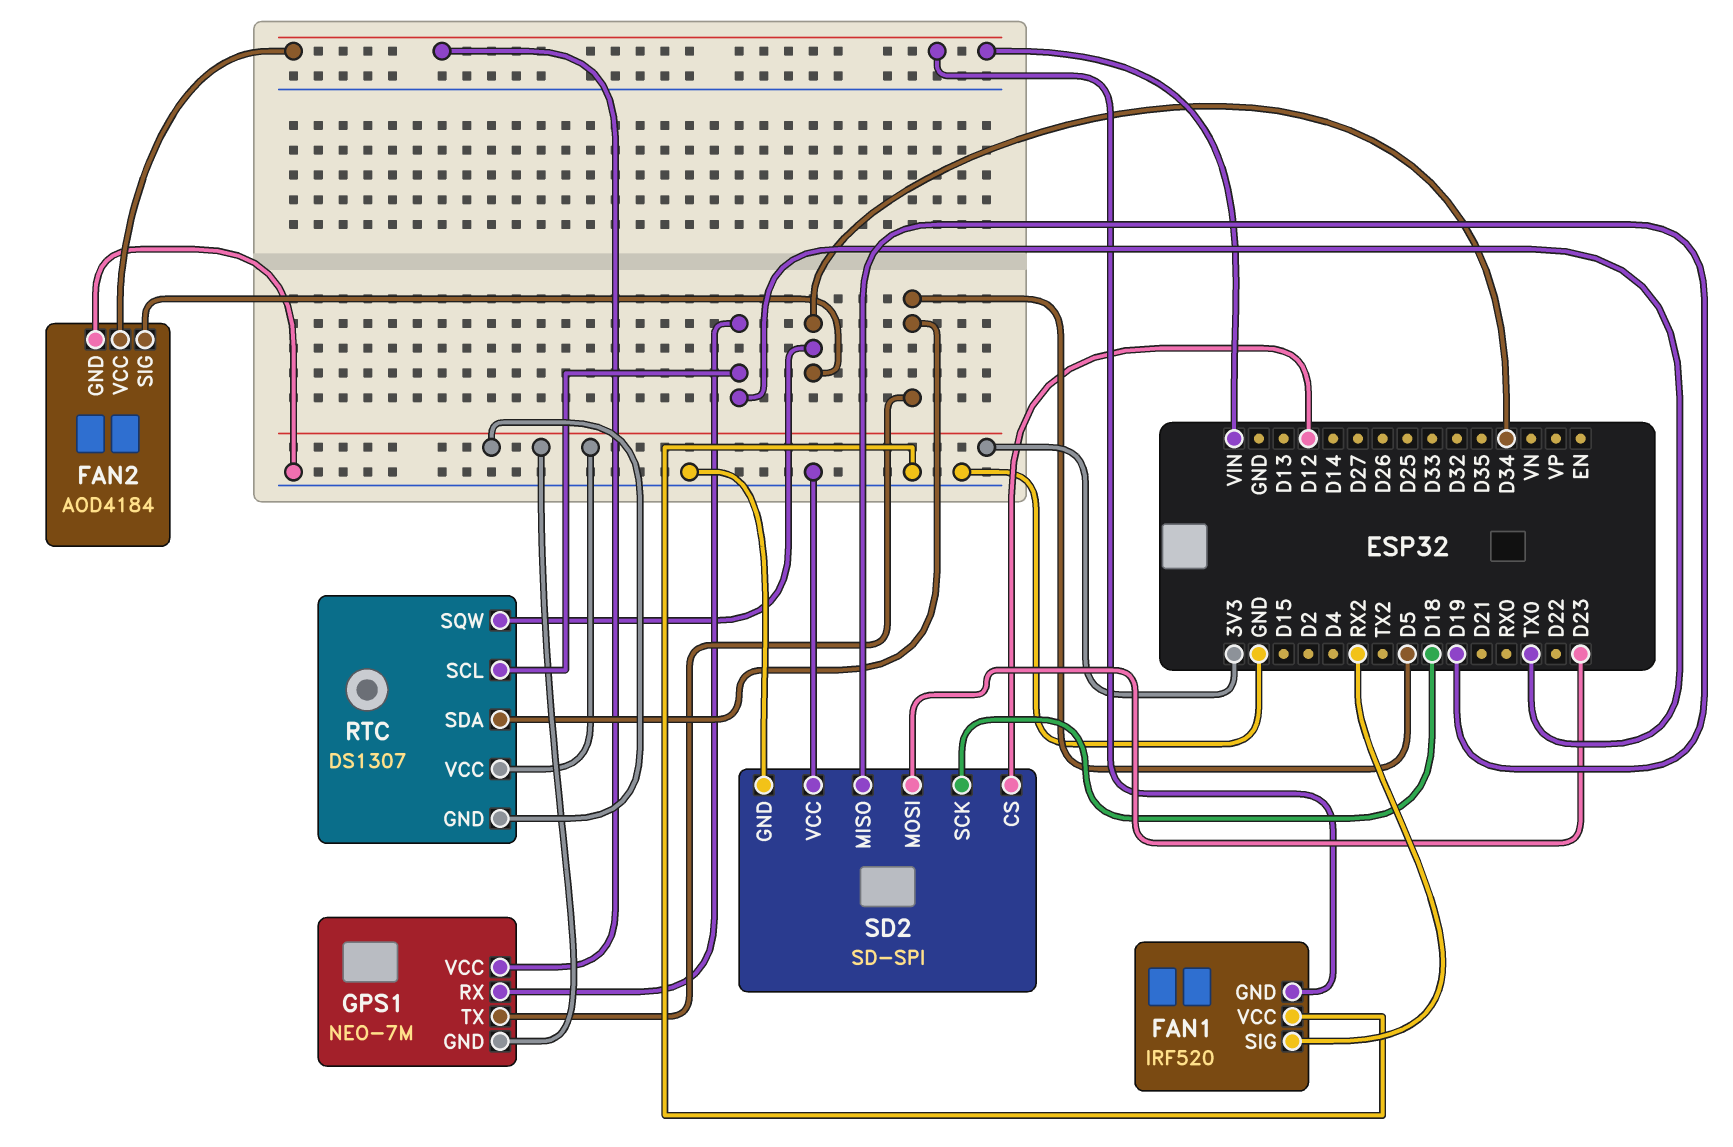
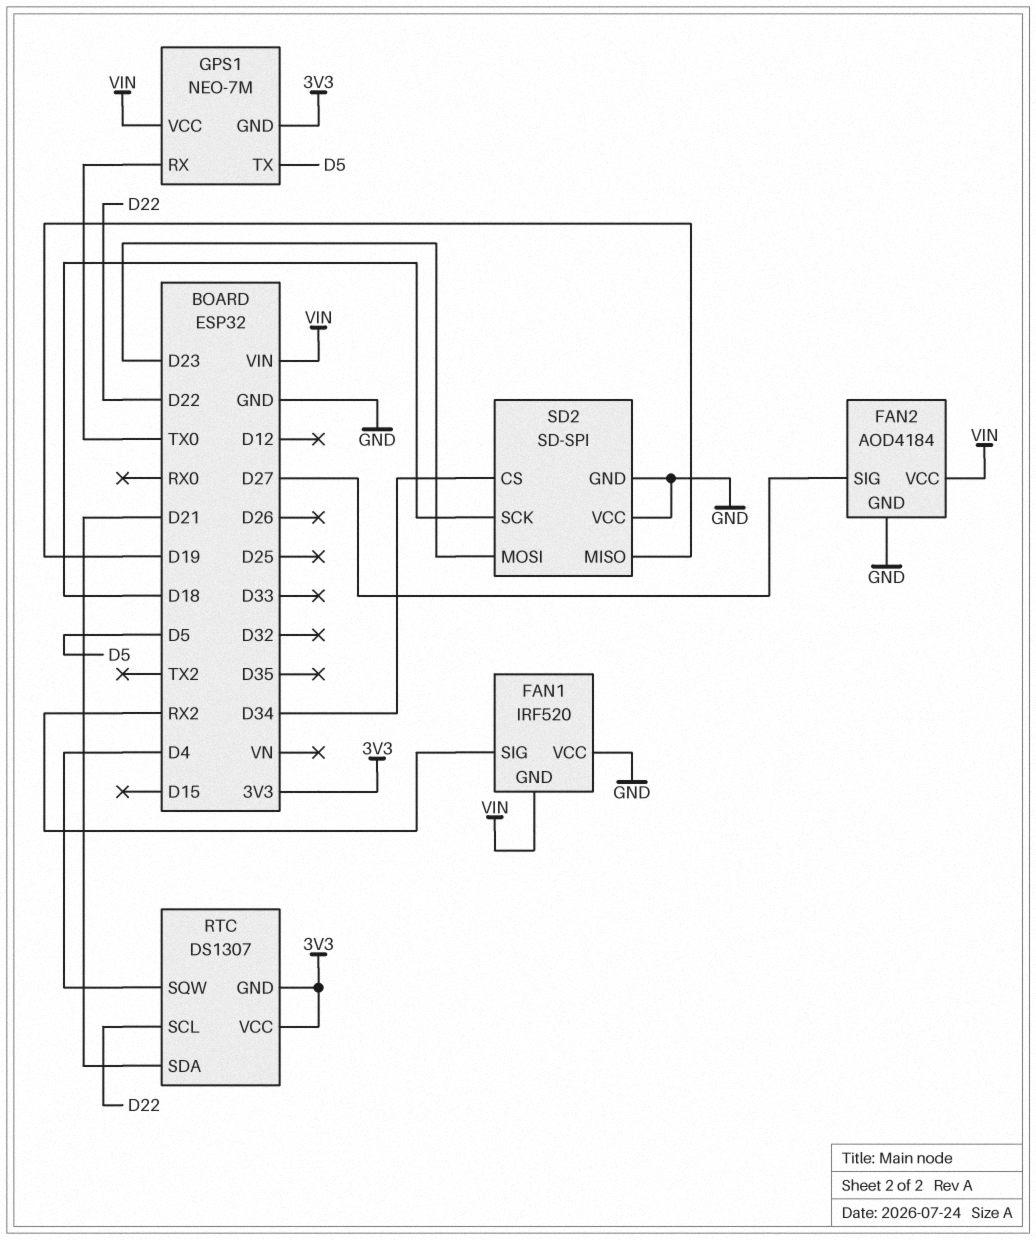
FAN2 pin SIG: D34 -> D27
RTC pin SCL: TX0 -> D22
RTC pin SDA: D5 -> D21
RTC pin SQW: D34 -> D4
SD2 pin CS: D12 -> D34

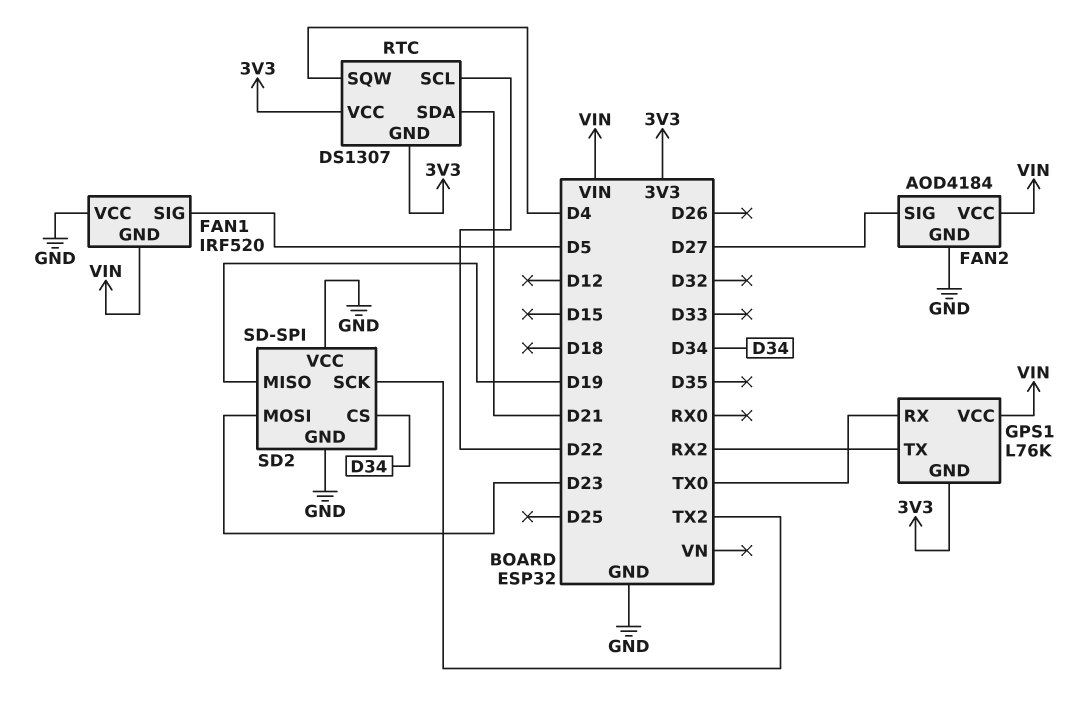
FAN1 pin SIG: RX2 -> D5
GPS1: NEO-7M -> L76K
GPS1 pin TX: D5 -> RX2
SD2 pin SCK: D18 -> TX2

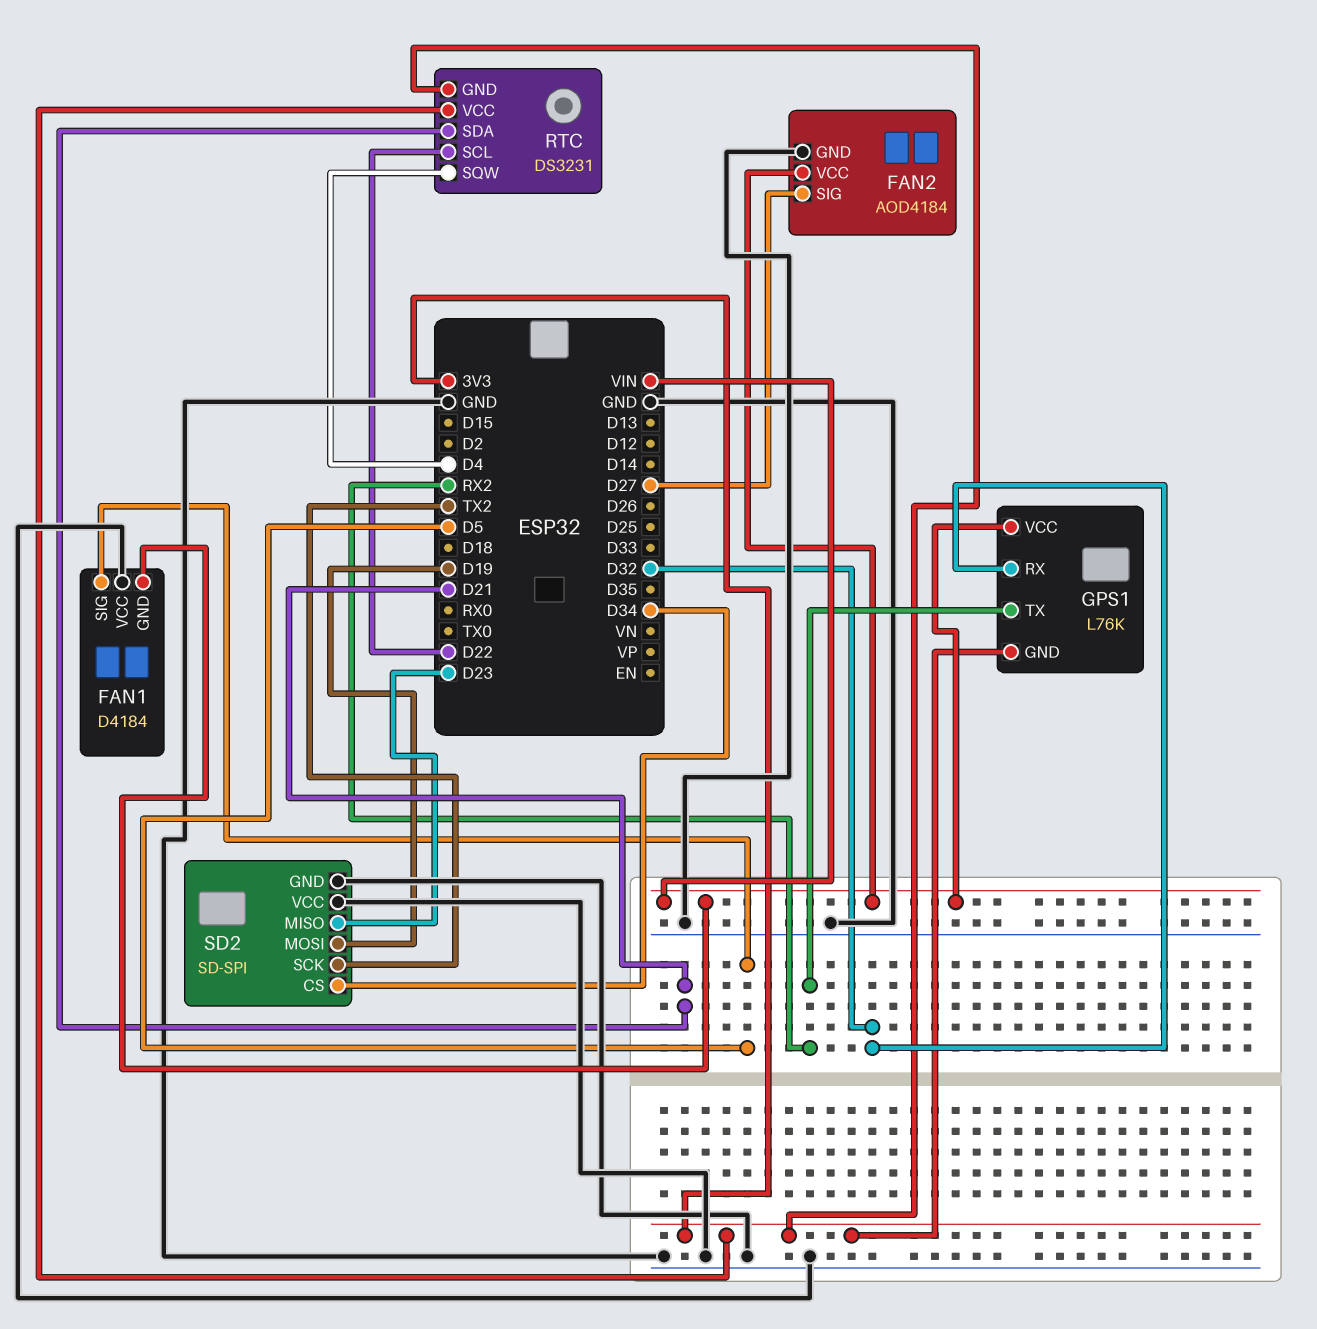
FAN1: IRF520 -> D4184
GPS1 pin RX: TX0 -> D32
RTC: DS1307 -> DS3231
SD2 pin MISO: D19 -> D23
SD2 pin MOSI: D23 -> D19

